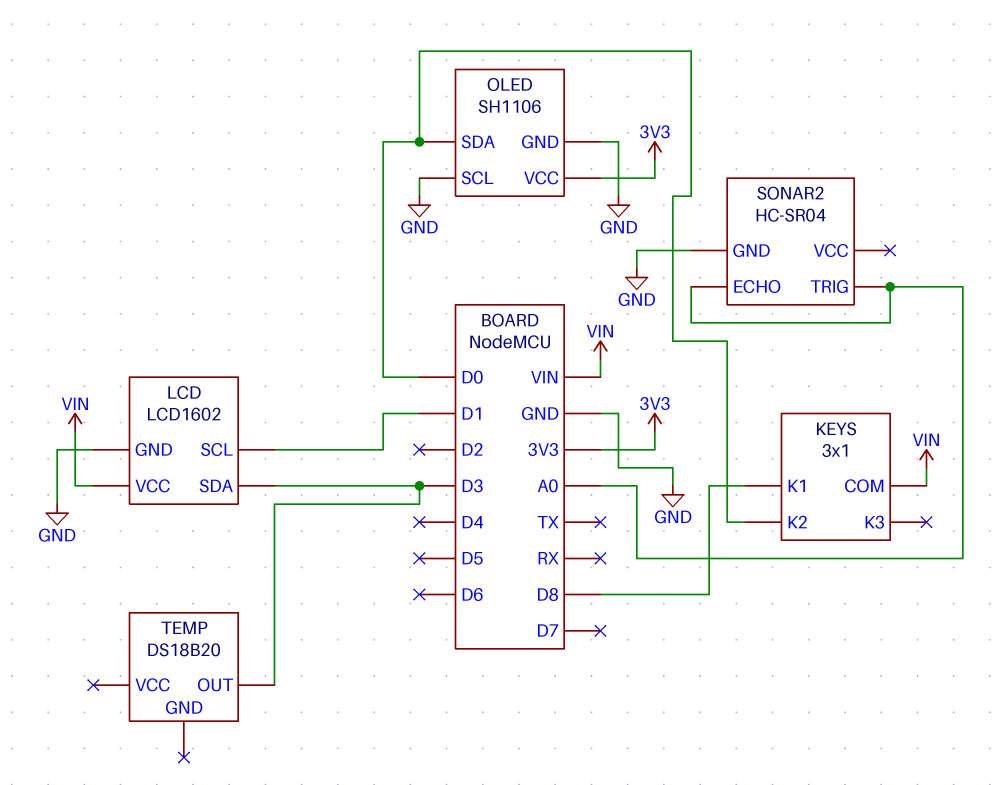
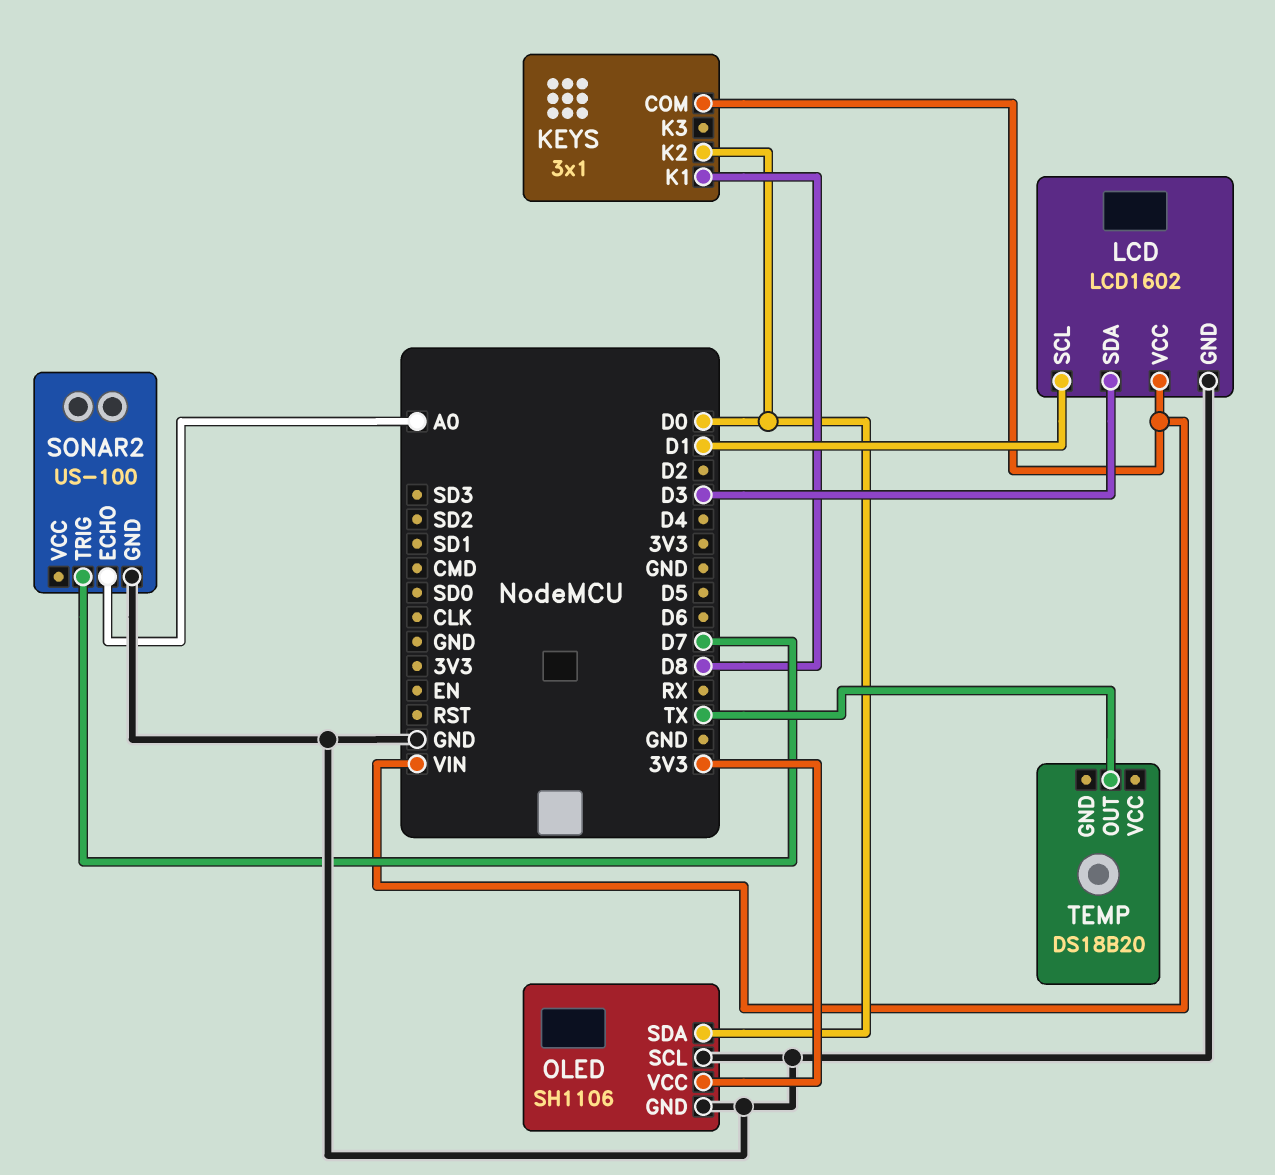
SONAR2: HC-SR04 -> US-100
SONAR2 pin TRIG: A0 -> D7
TEMP pin OUT: D3 -> TX

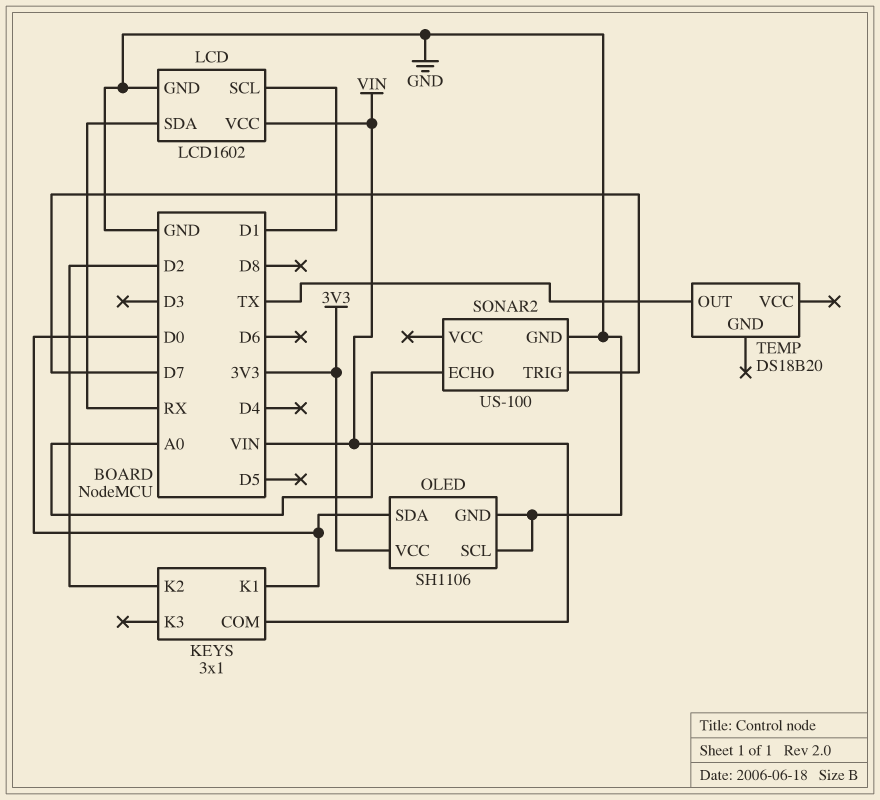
KEYS pin K1: D8 -> D0
KEYS pin K2: D0 -> D2
LCD pin SDA: D3 -> RX

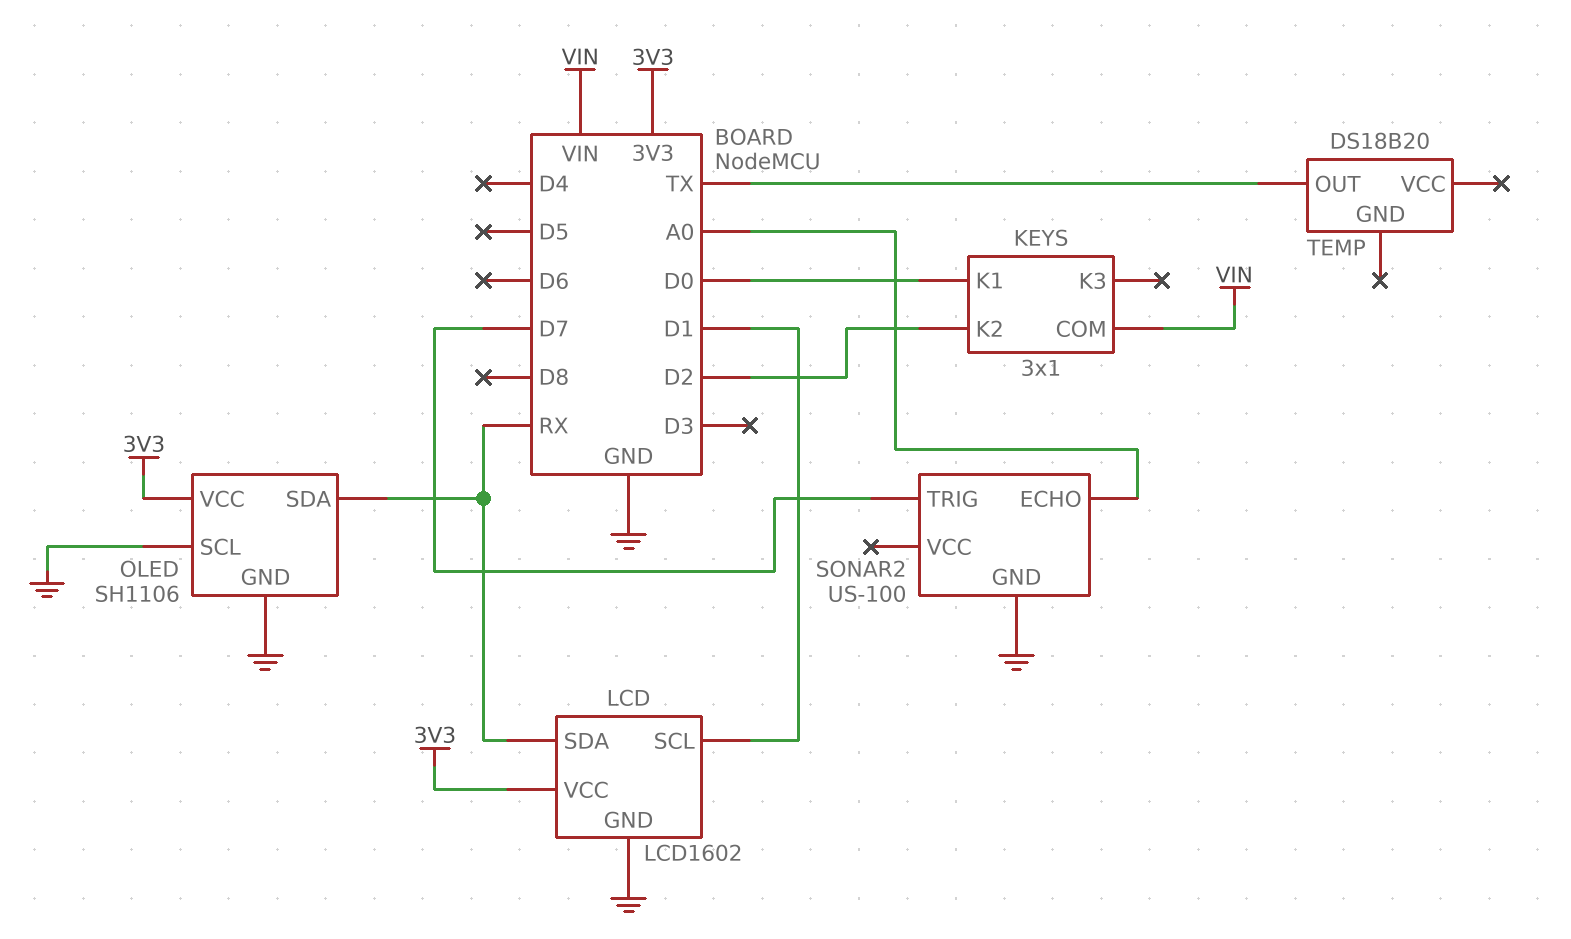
LCD pin VCC: VIN -> 3V3
OLED pin SDA: D0 -> RX

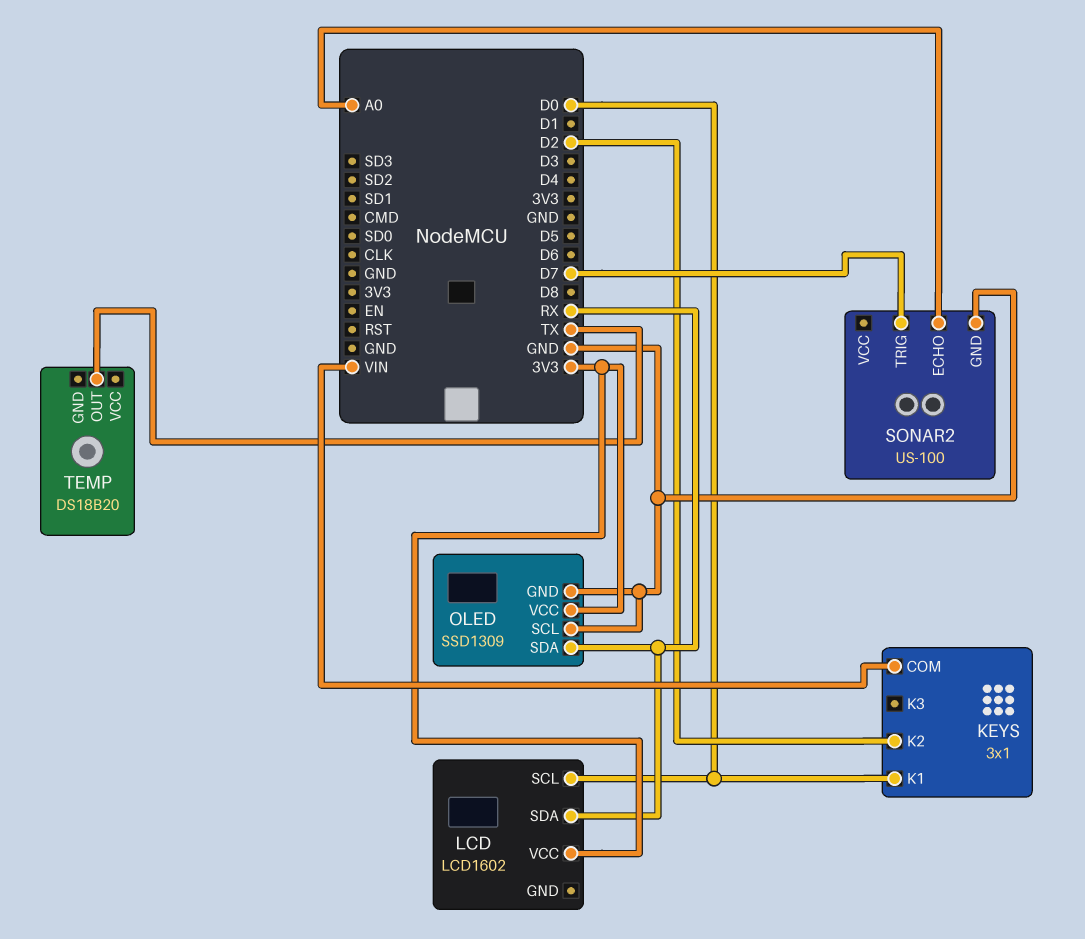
LCD pin GND: GND -> none
LCD pin SCL: D1 -> D0
OLED: SH1106 -> SSD1309

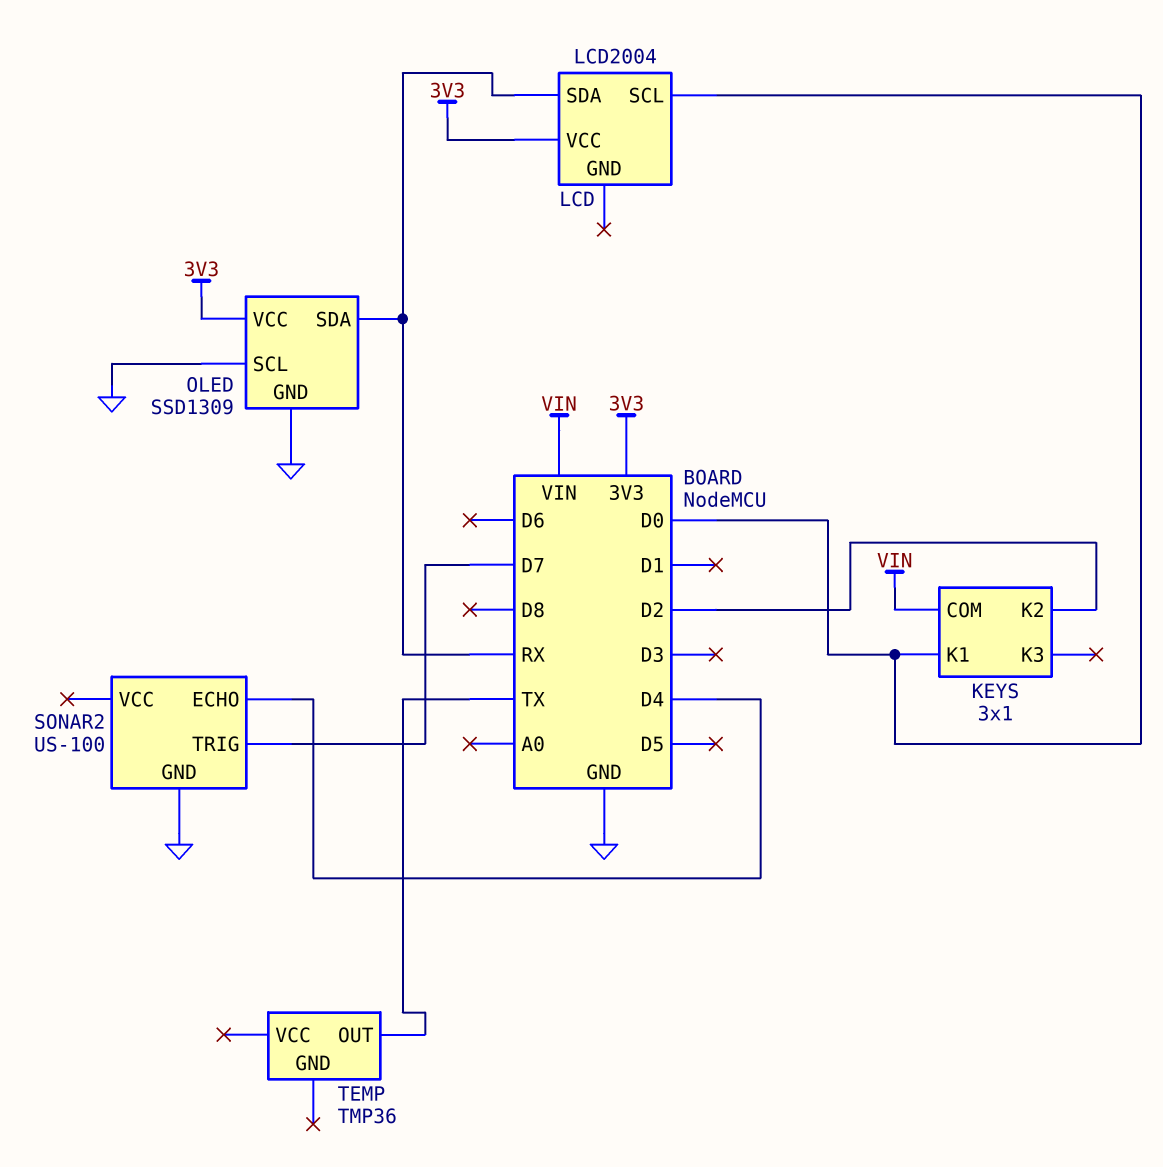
LCD: LCD1602 -> LCD2004
SONAR2 pin ECHO: A0 -> D4
TEMP: DS18B20 -> TMP36

